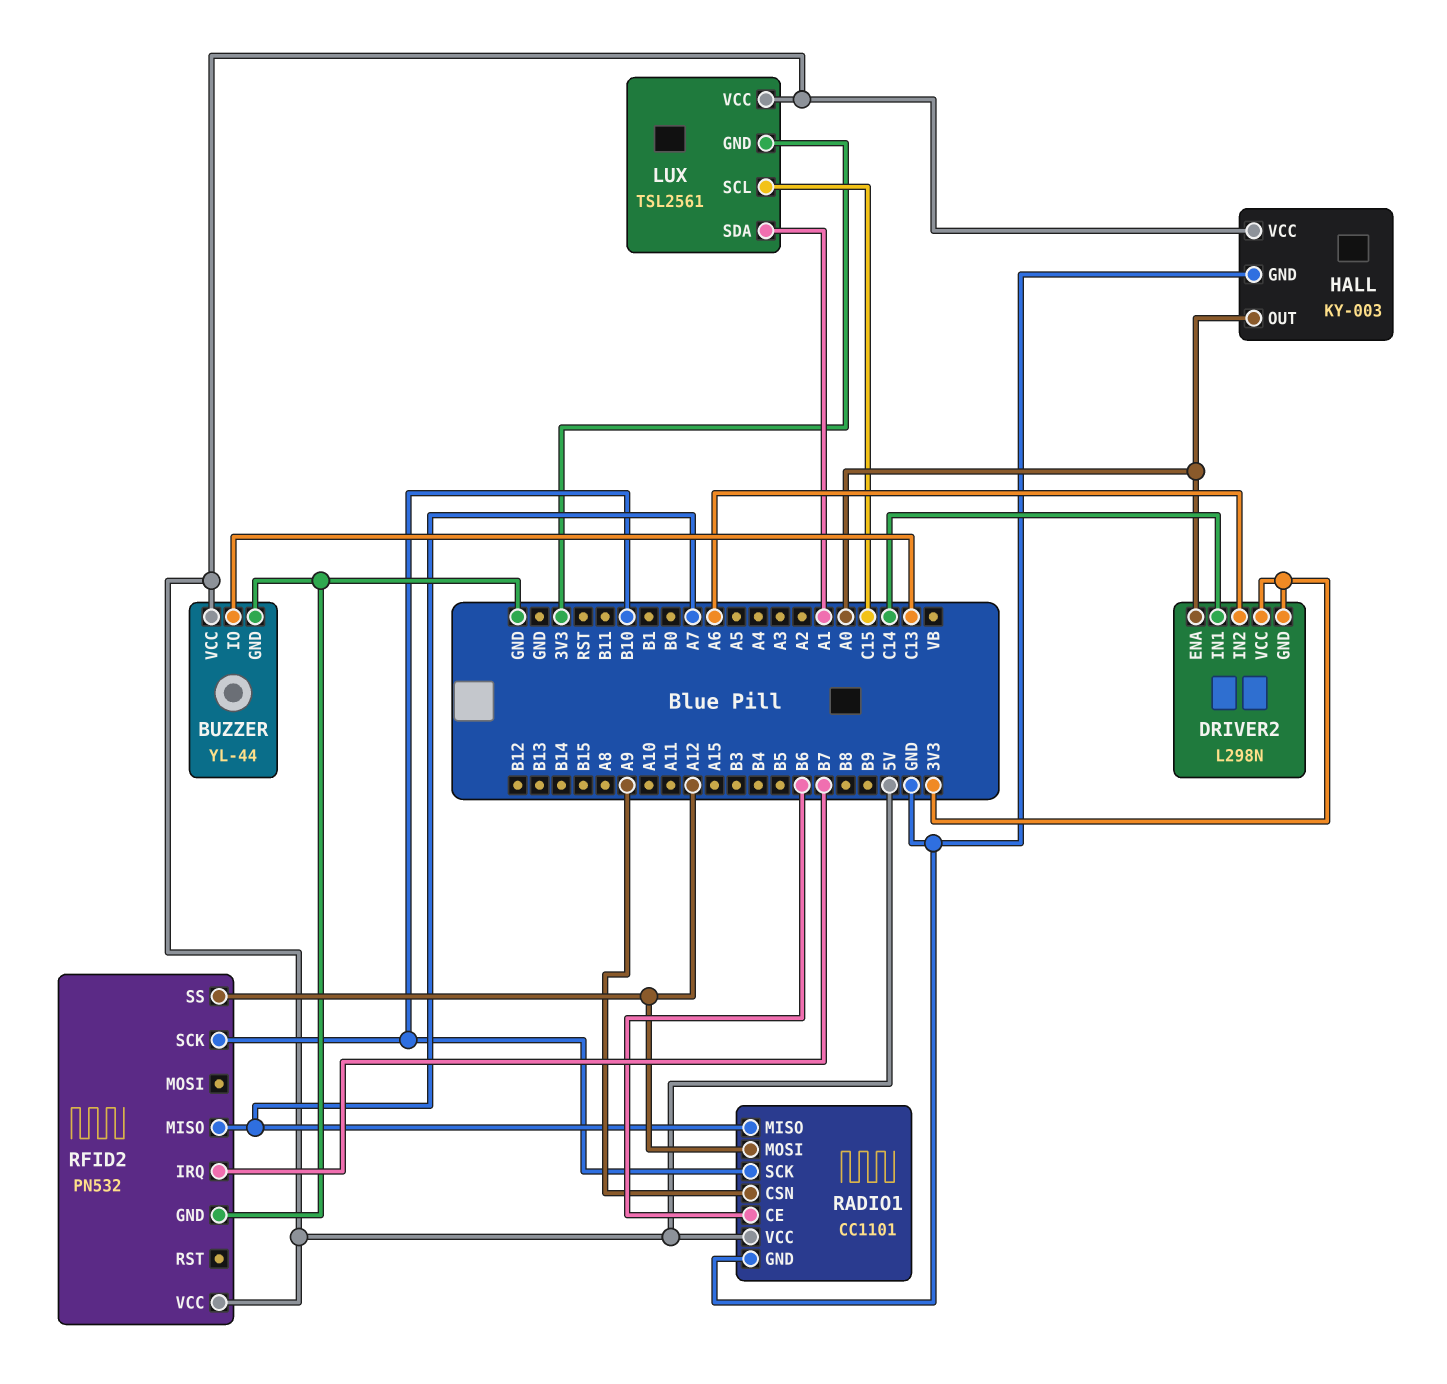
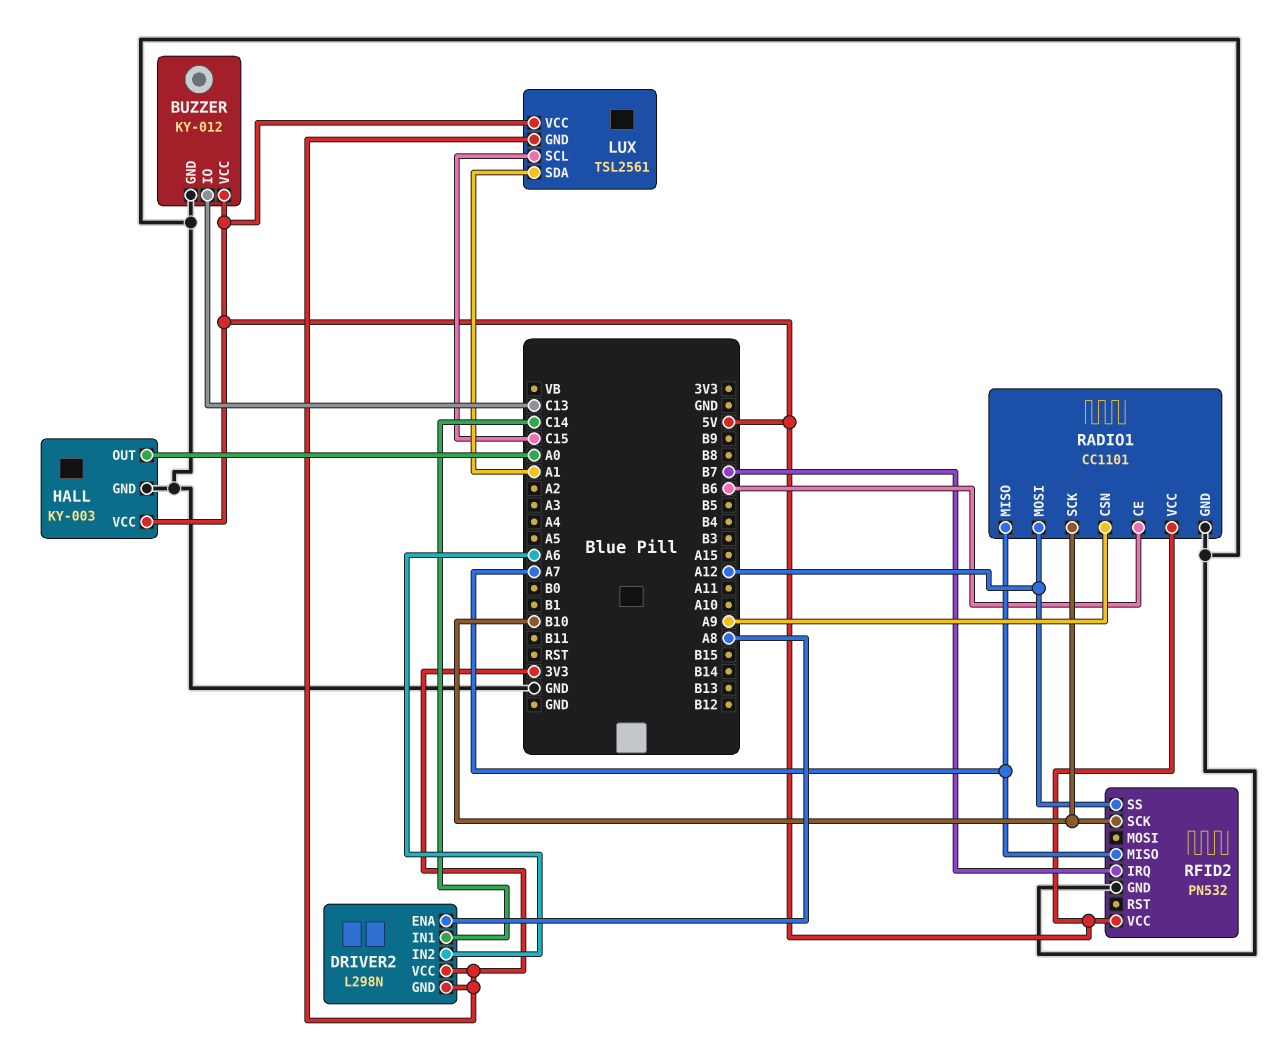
BUZZER: YL-44 -> KY-012
DRIVER2 pin ENA: A0 -> A8

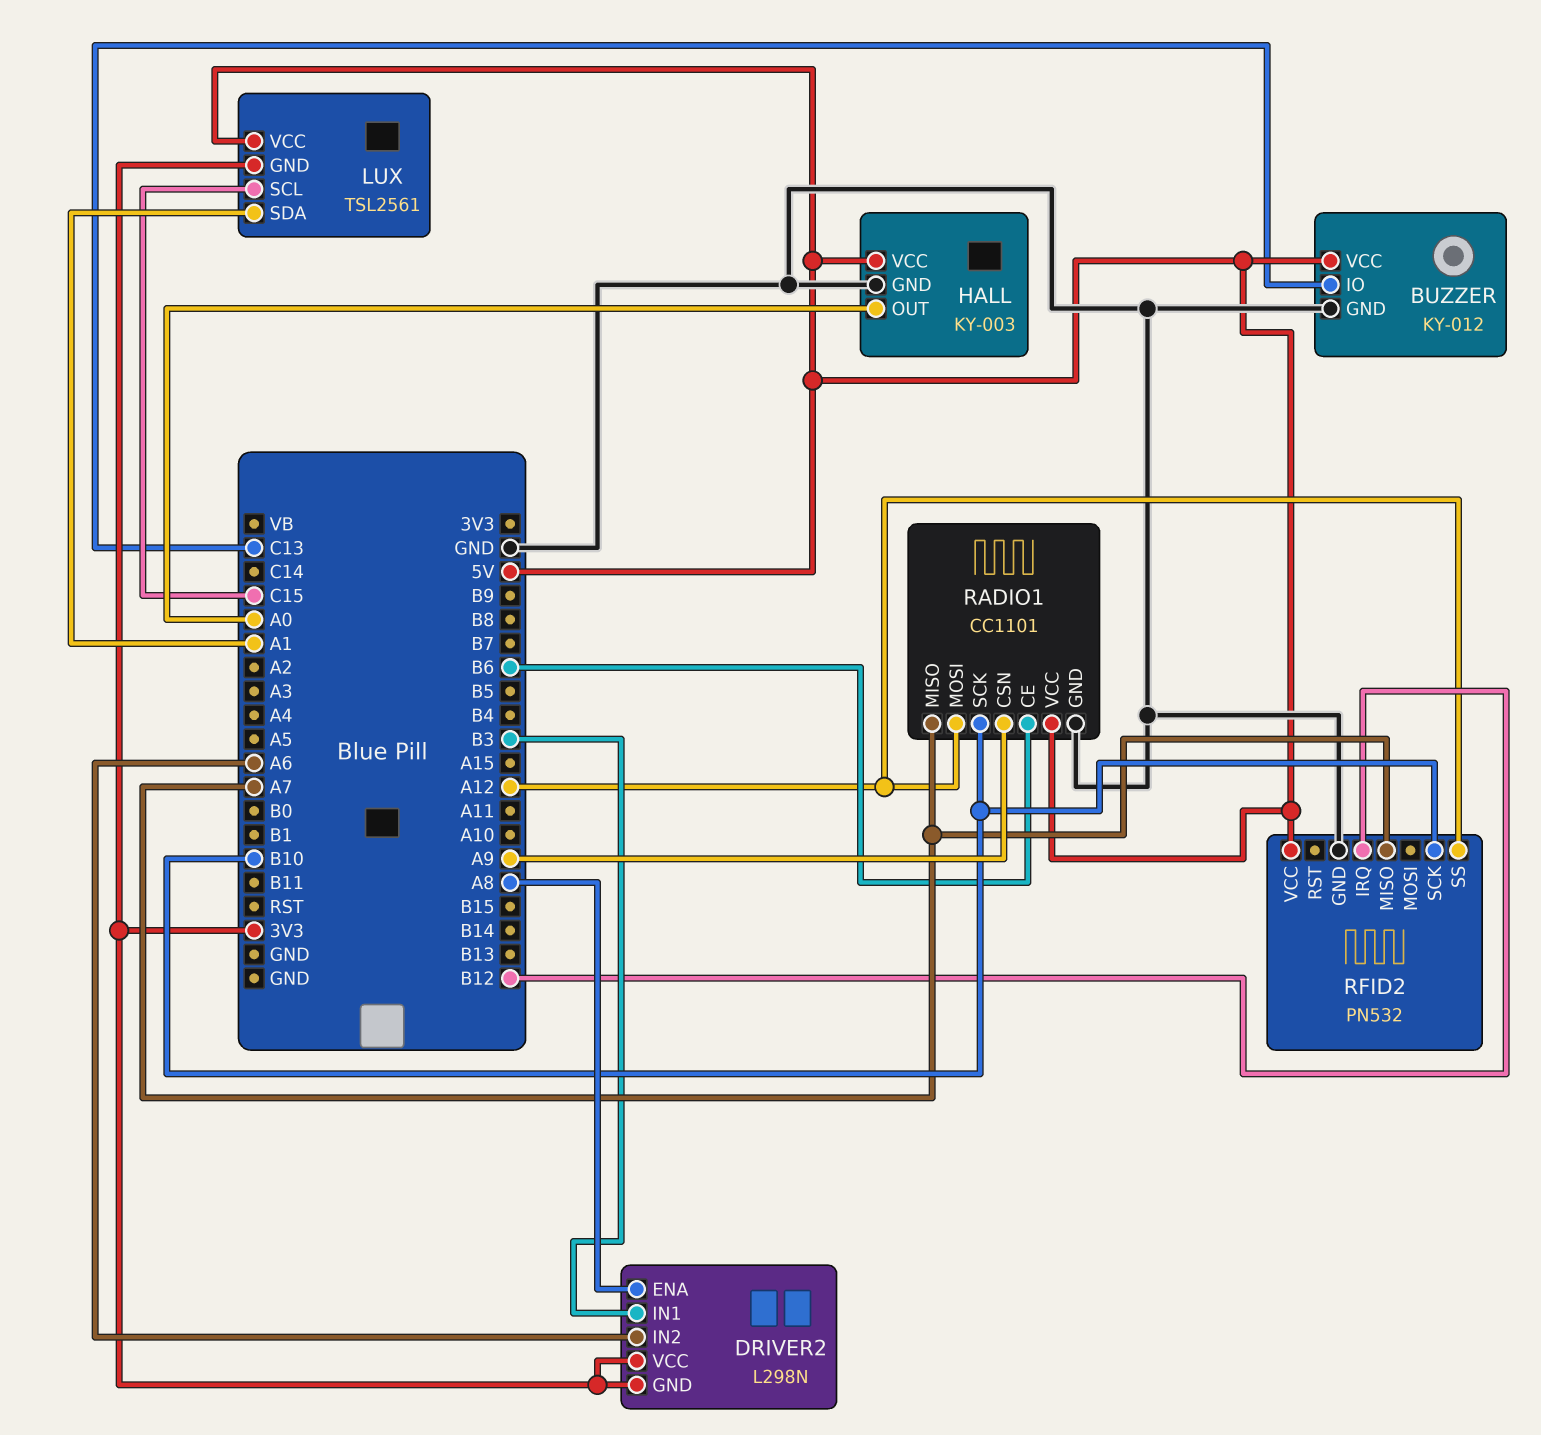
DRIVER2 pin IN1: C14 -> B3
RFID2 pin IRQ: B7 -> B12

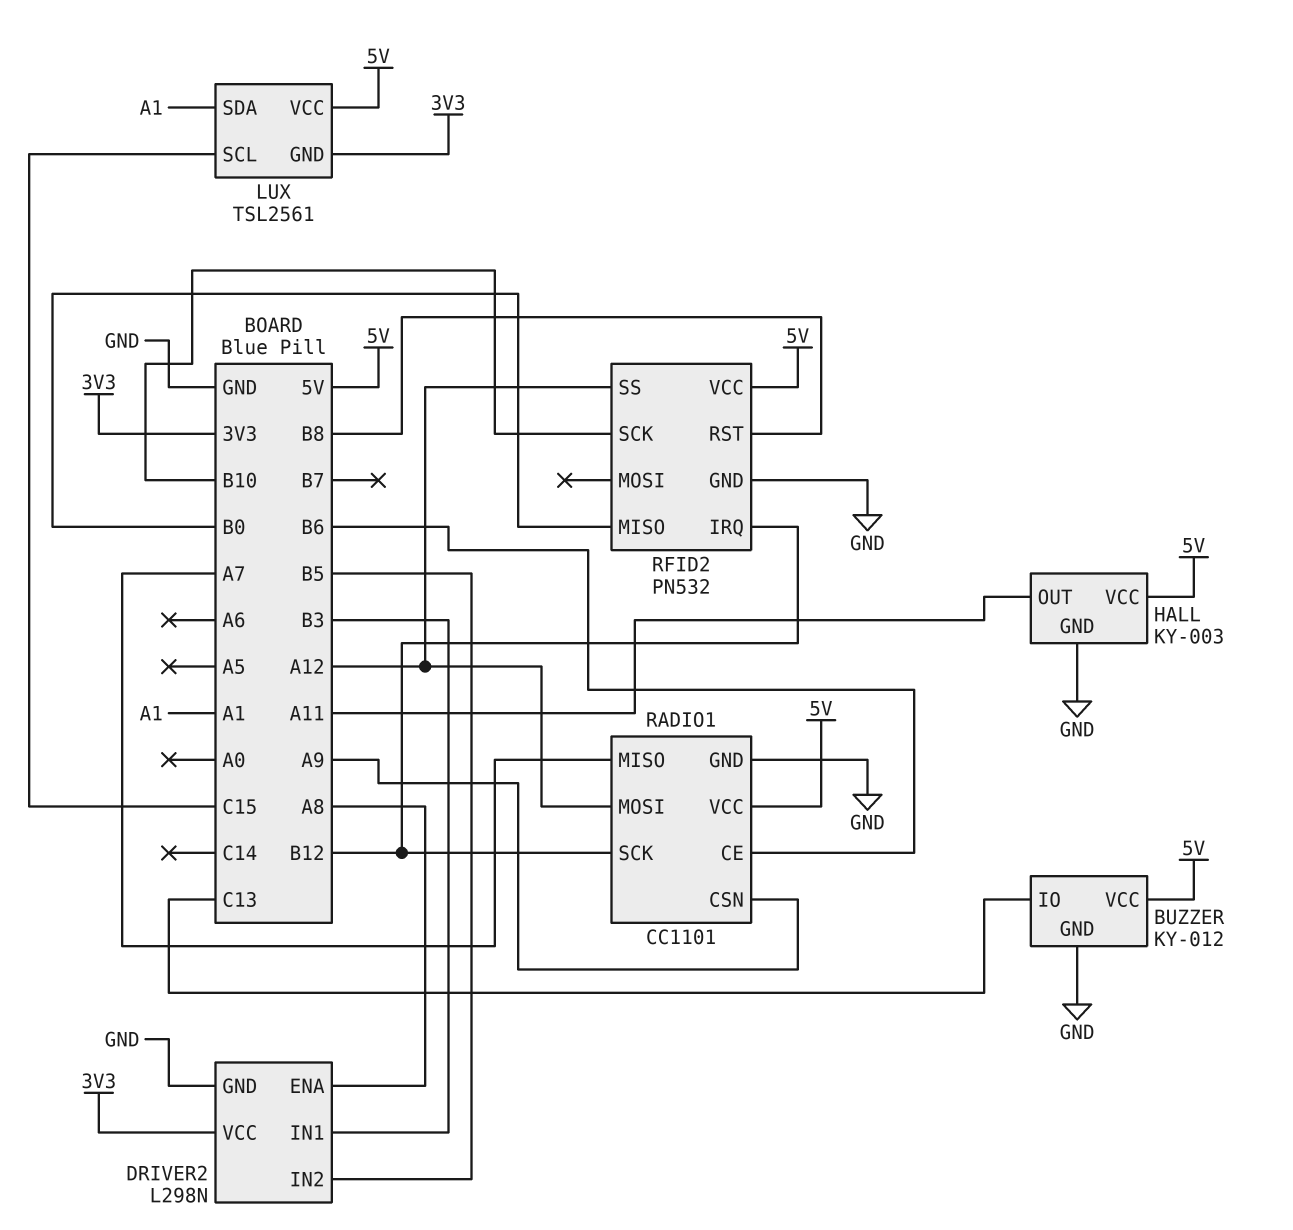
DRIVER2 pin GND: 3V3 -> GND
DRIVER2 pin IN2: A6 -> B5
HALL pin OUT: A0 -> A11
RADIO1 pin SCK: B10 -> B12
RFID2 pin MISO: A7 -> B0
RFID2 pin RST: none -> B8

